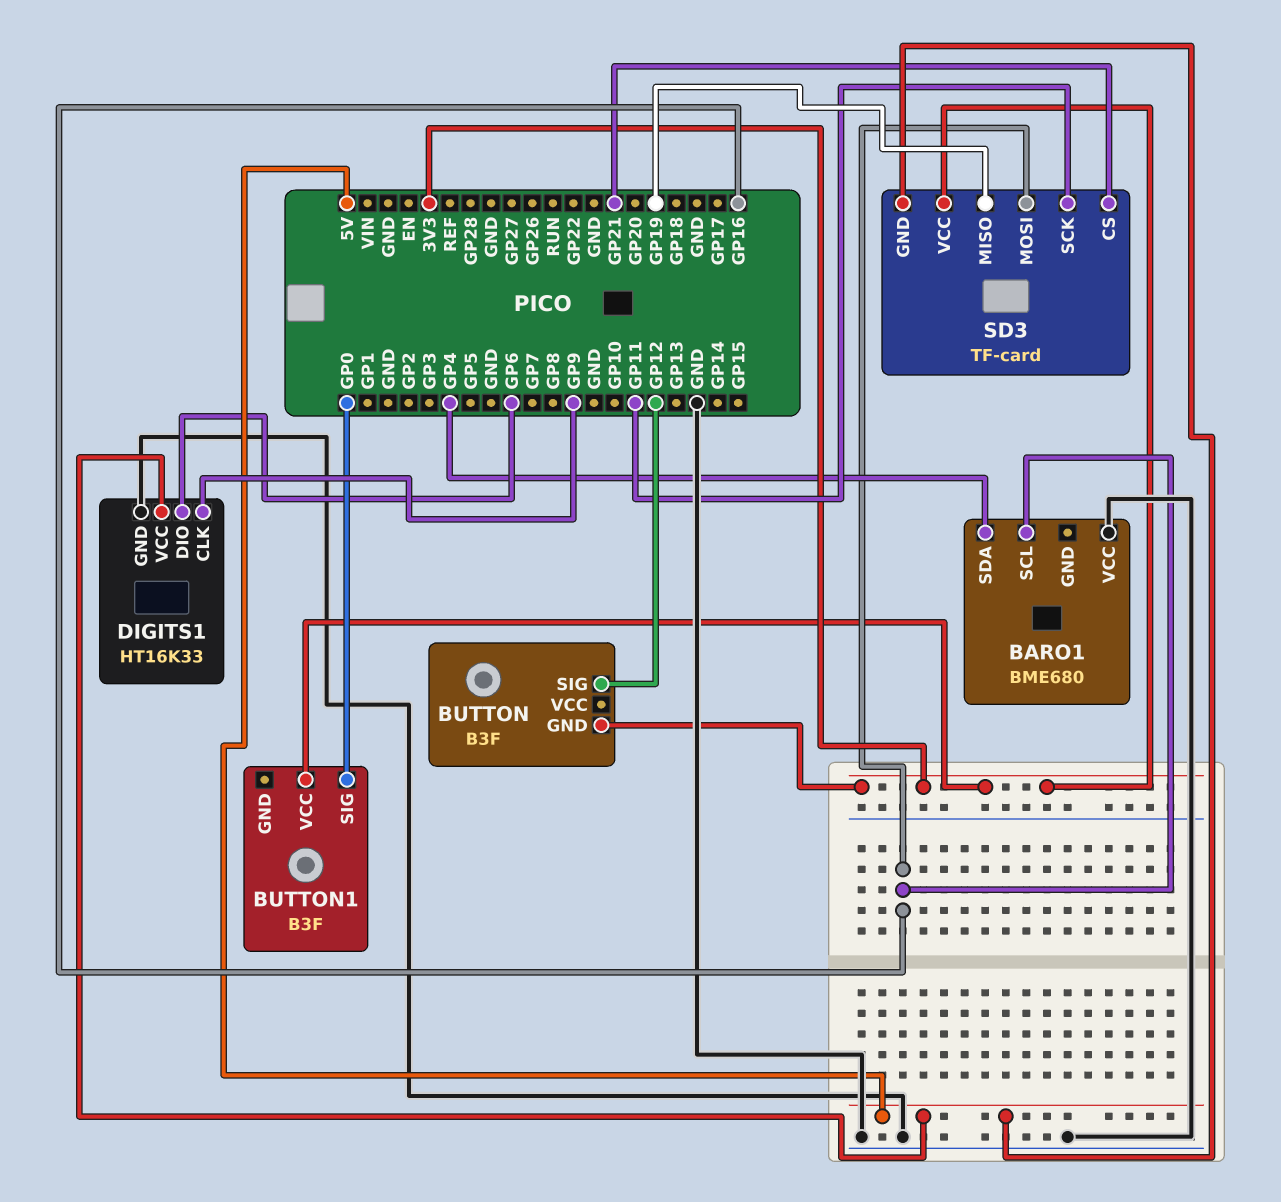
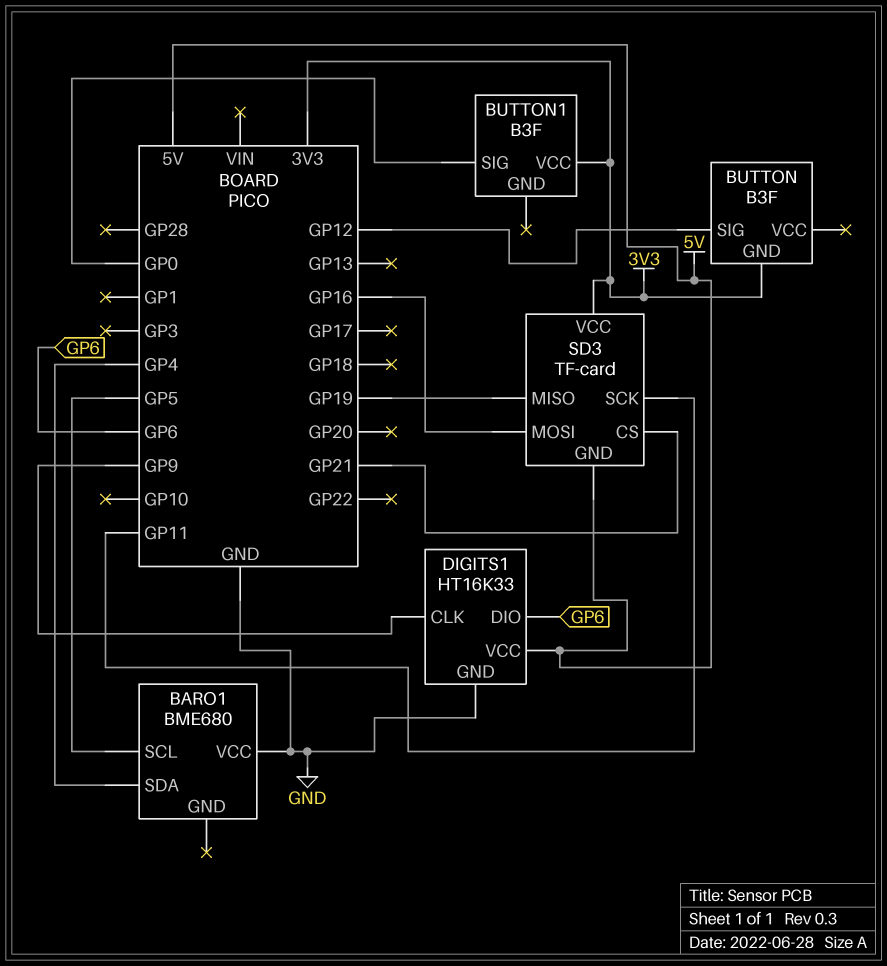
BARO1 pin SCL: GP16 -> GP5

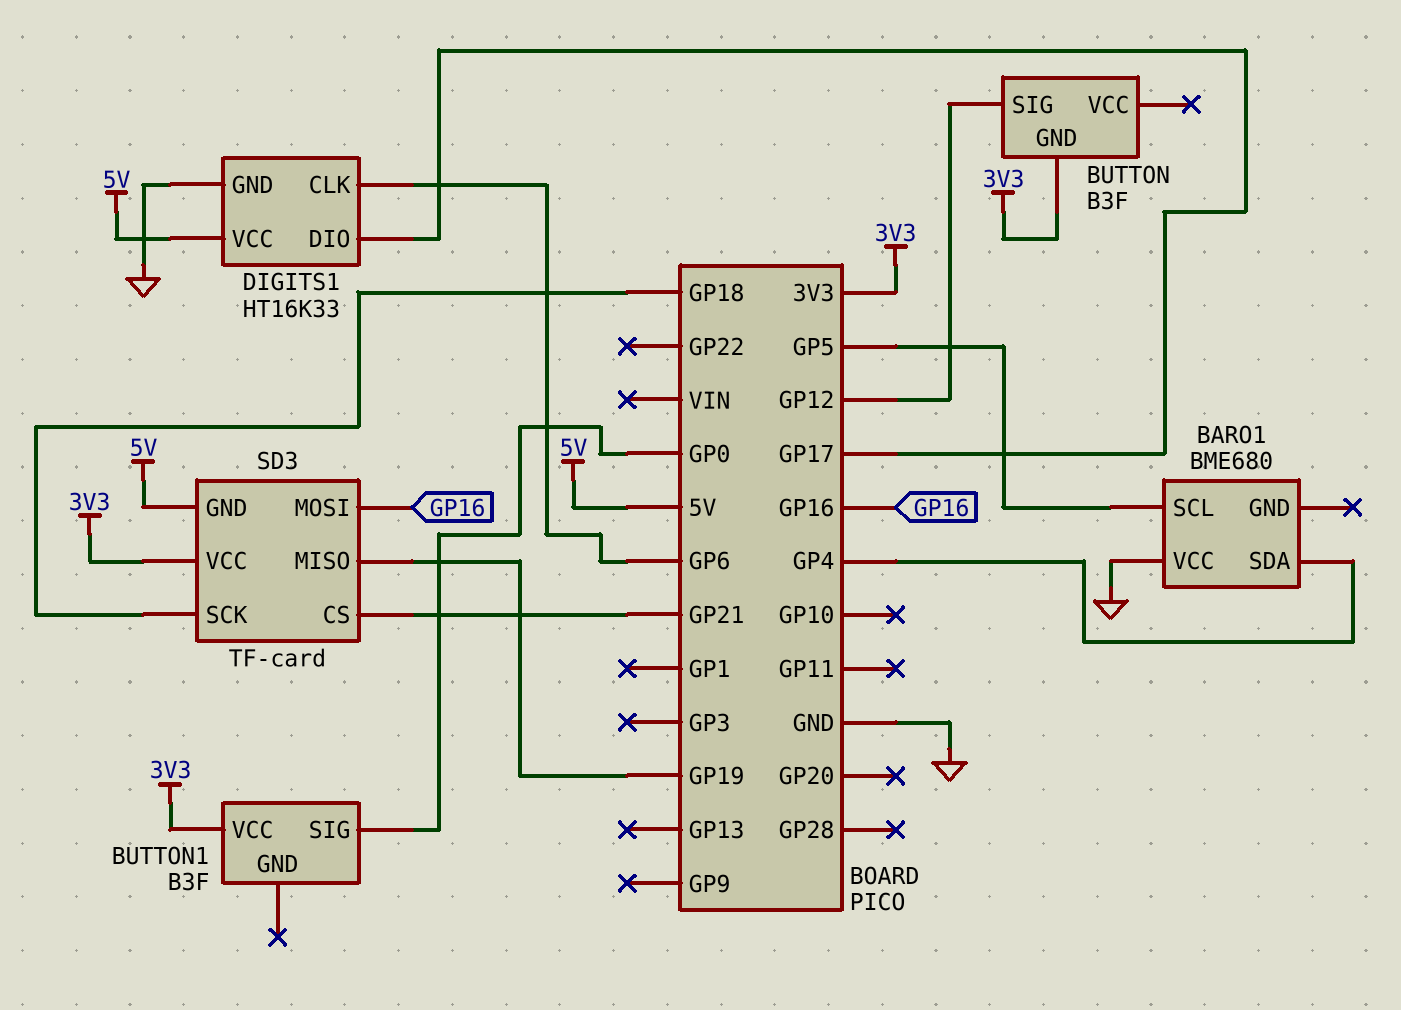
DIGITS1 pin CLK: GP9 -> GP6
DIGITS1 pin DIO: GP6 -> GP17
SD3 pin SCK: GP11 -> GP18

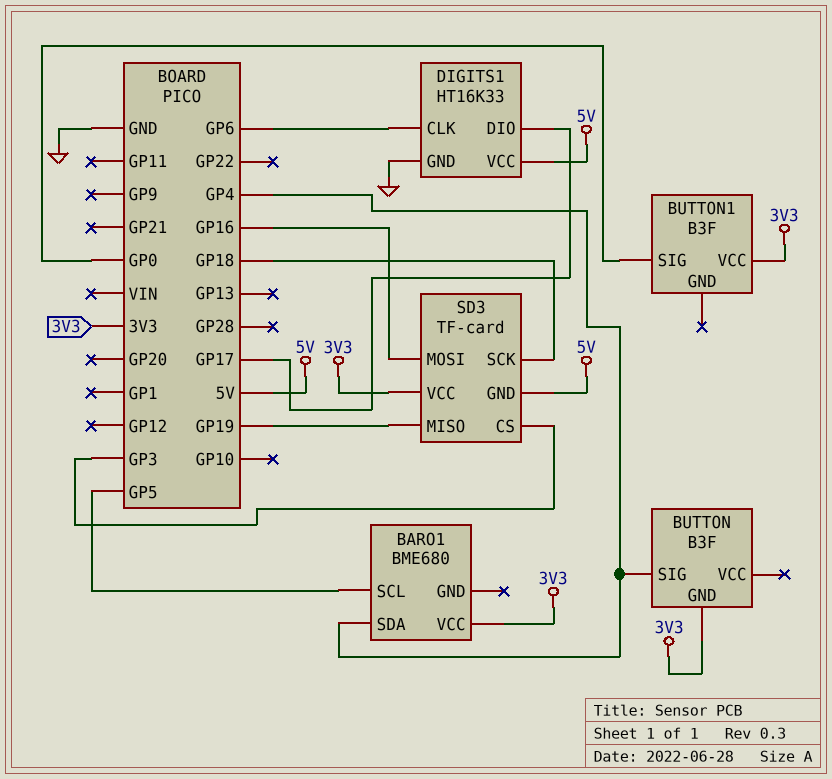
BARO1 pin VCC: GND -> 3V3
BUTTON pin SIG: GP12 -> GP4
SD3 pin CS: GP21 -> GP3

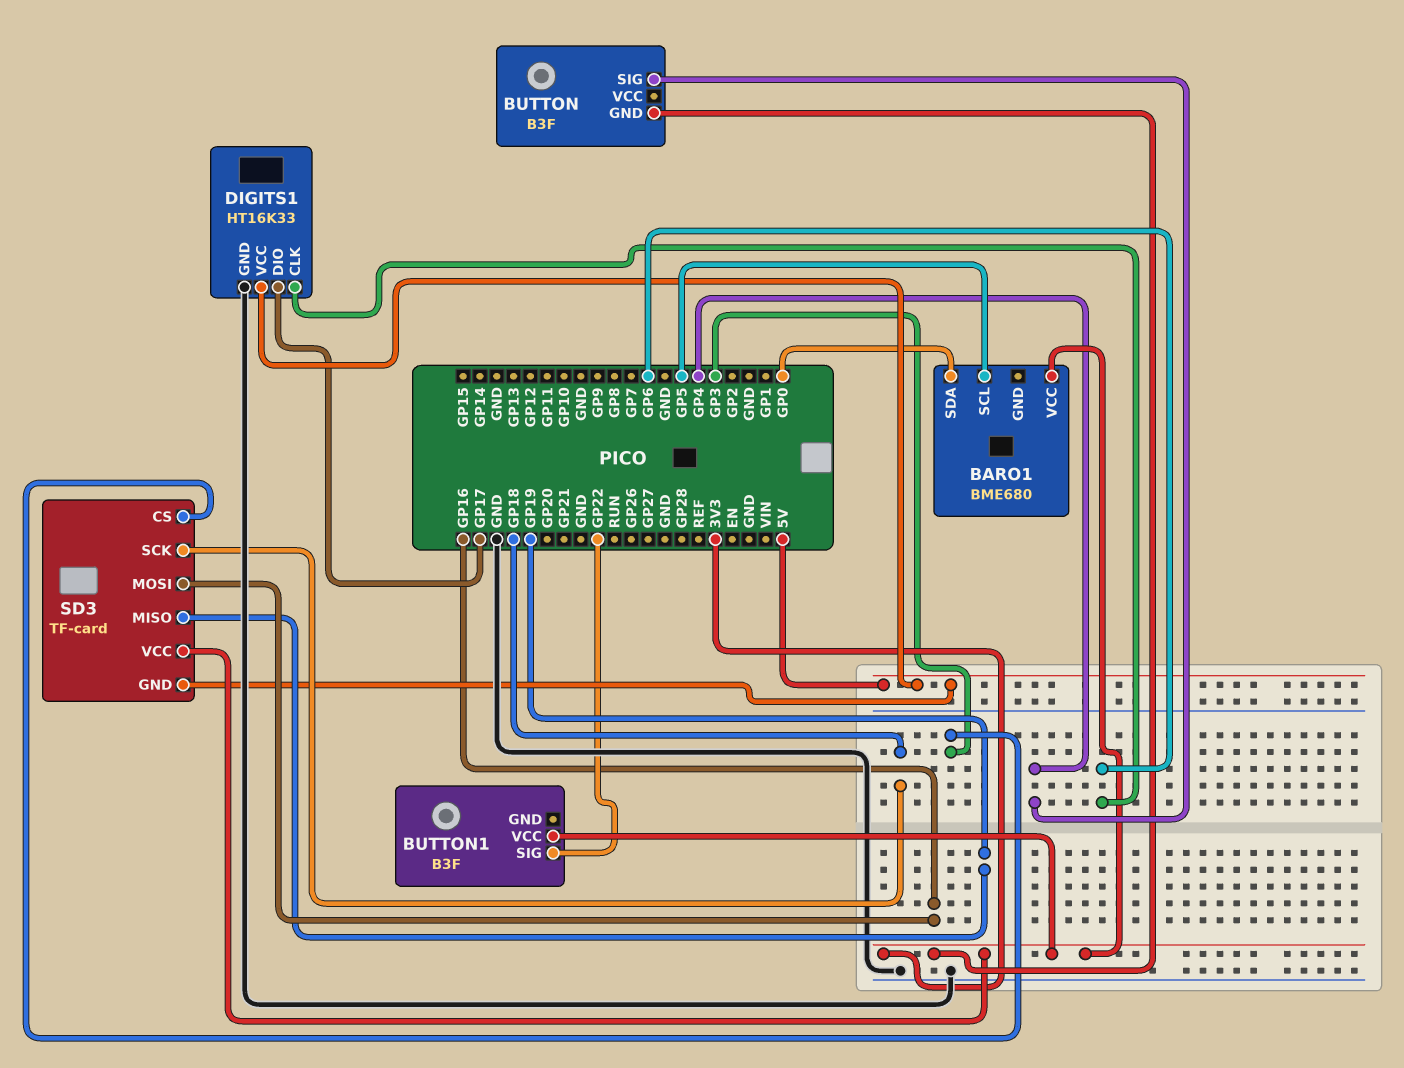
BARO1 pin SDA: GP4 -> GP0
BUTTON1 pin SIG: GP0 -> GP22

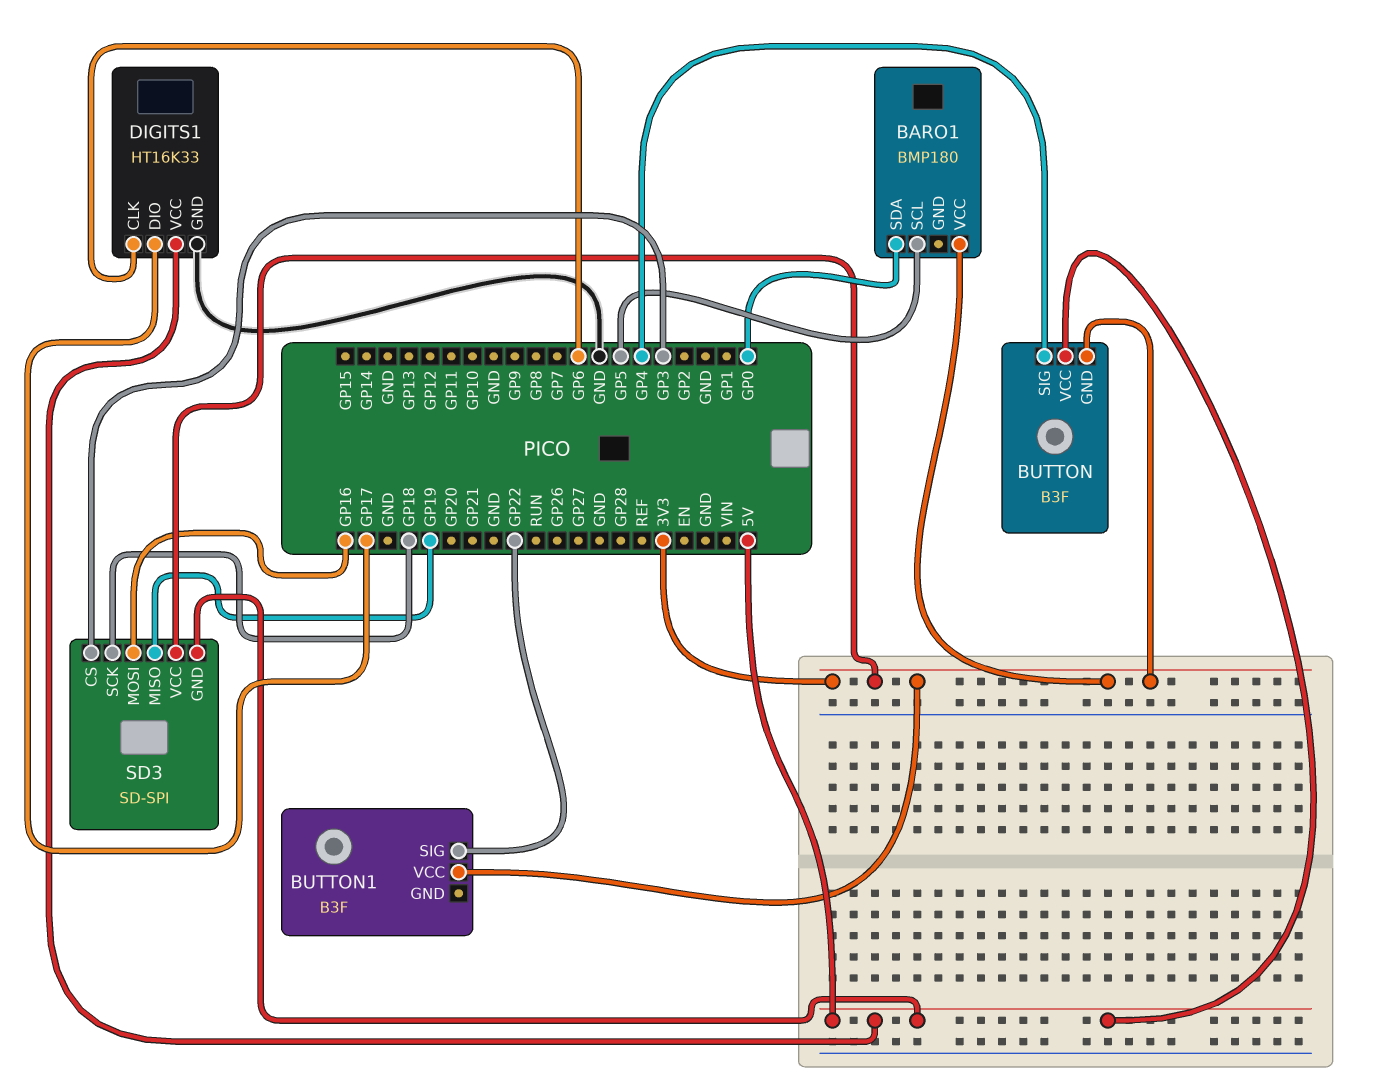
BARO1: BME680 -> BMP180
BUTTON pin VCC: none -> 5V
SD3: TF-card -> SD-SPI

